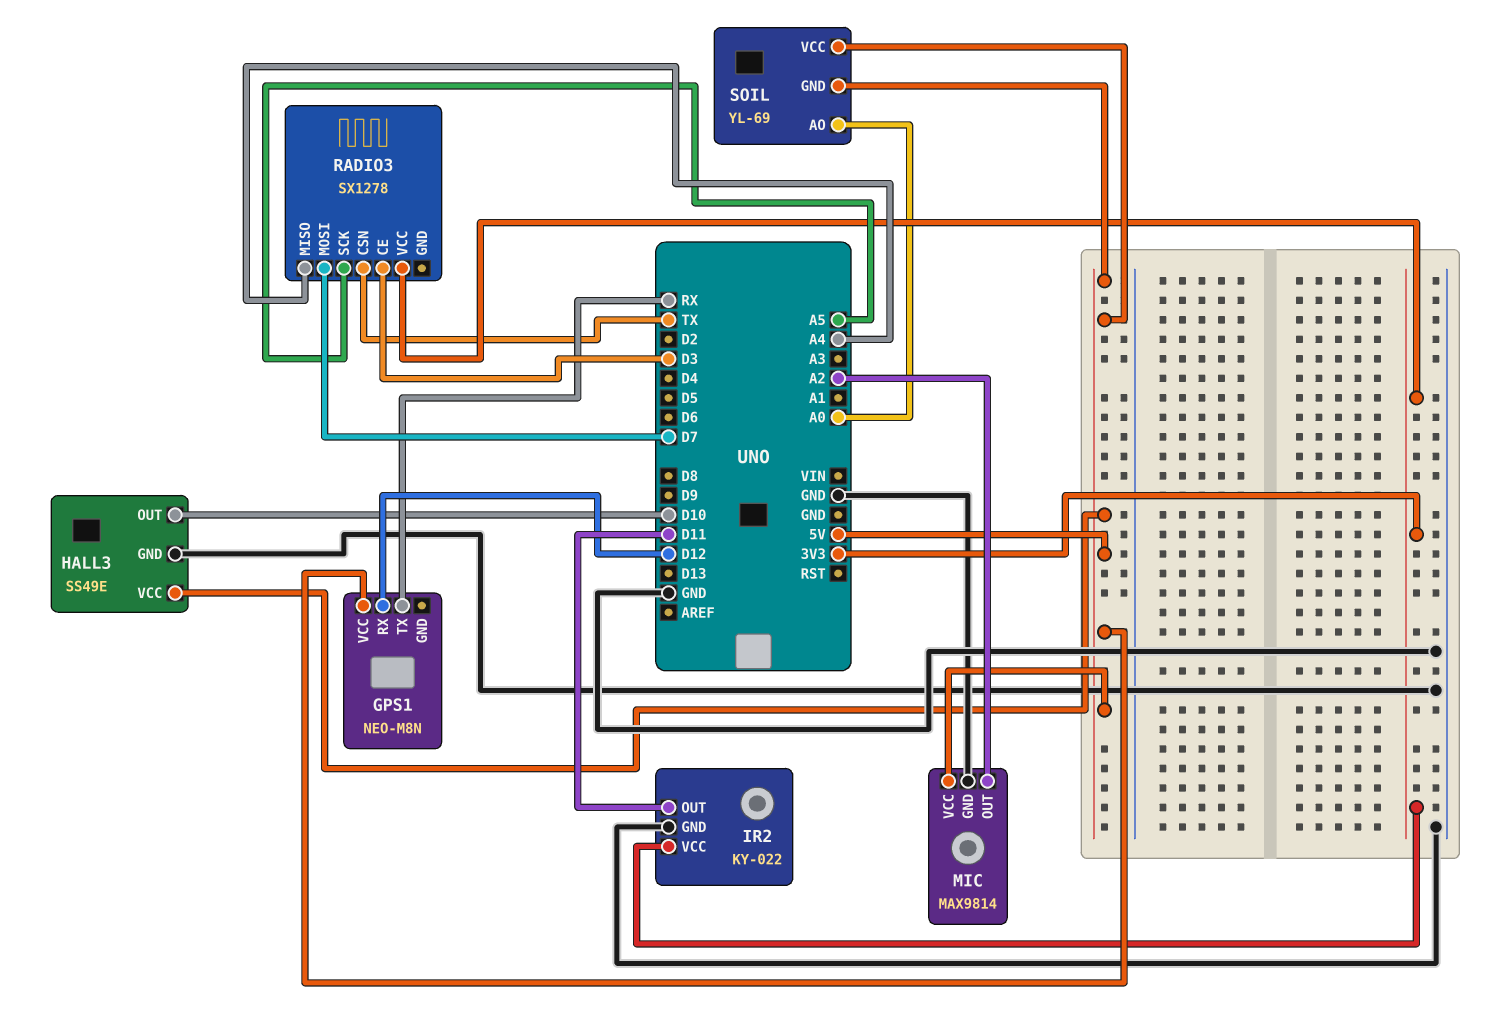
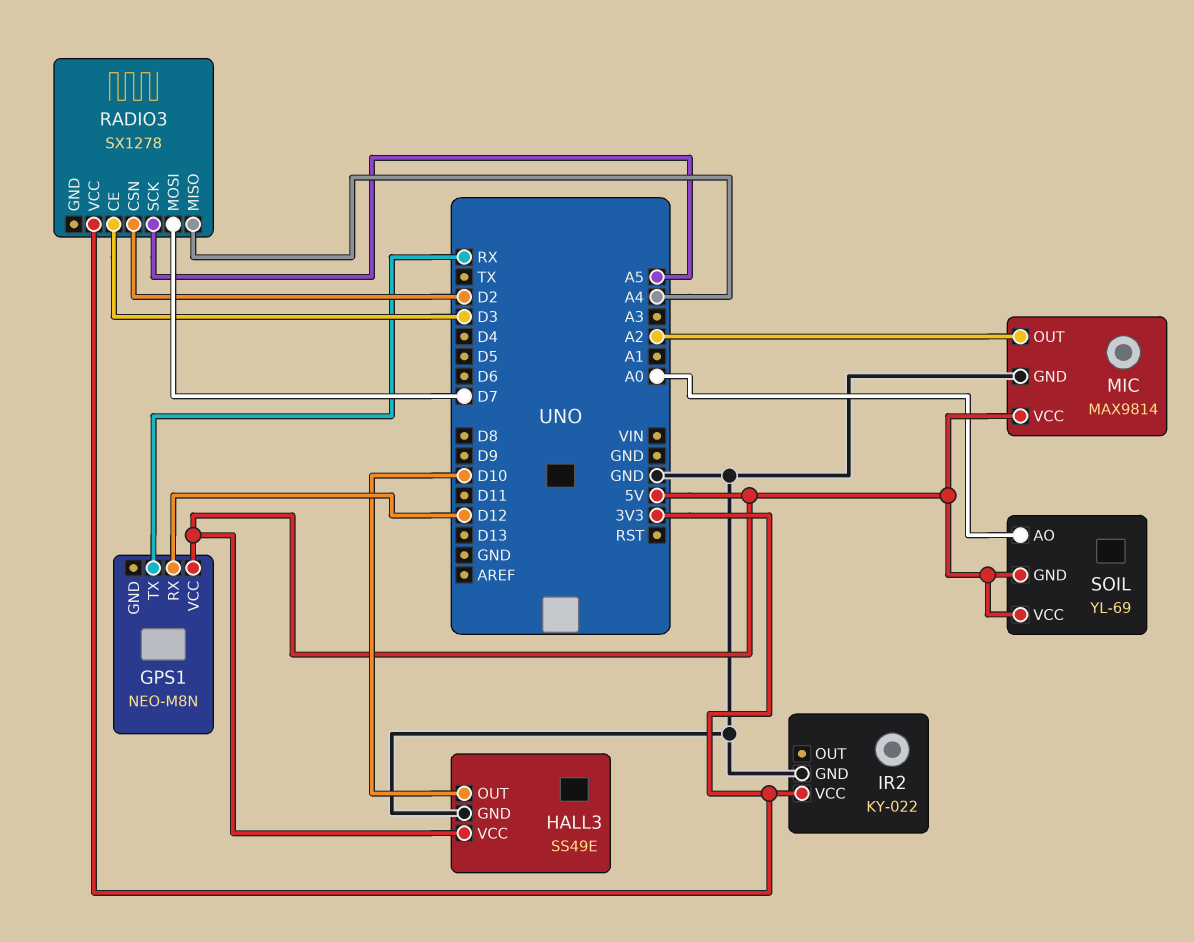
IR2 pin OUT: D11 -> none
RADIO3 pin CSN: TX -> D2

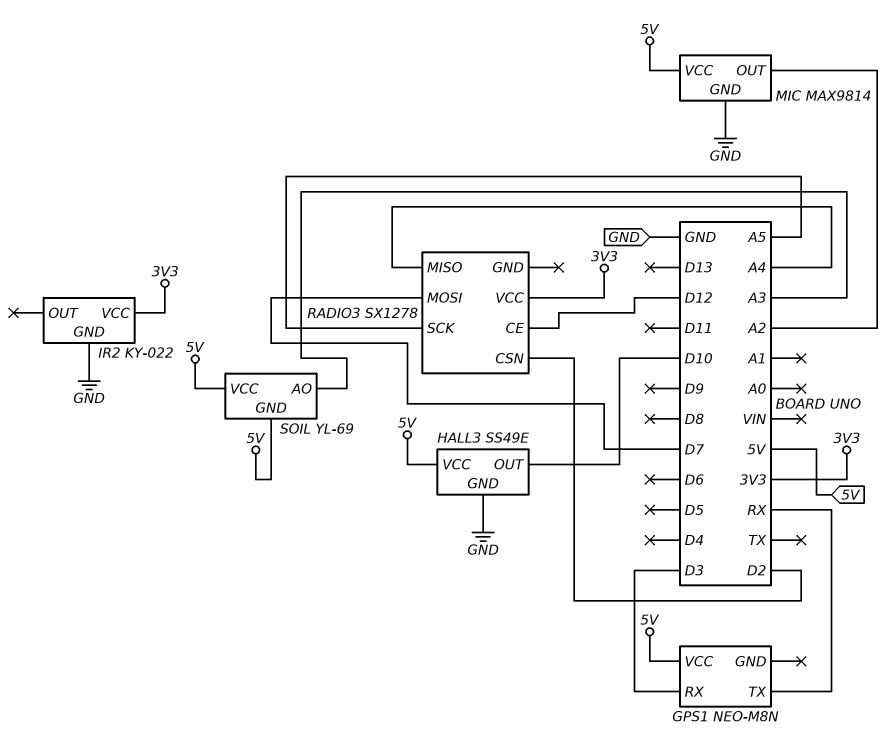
GPS1 pin RX: D12 -> D3
RADIO3 pin CE: D3 -> D12
SOIL pin AO: A0 -> A3

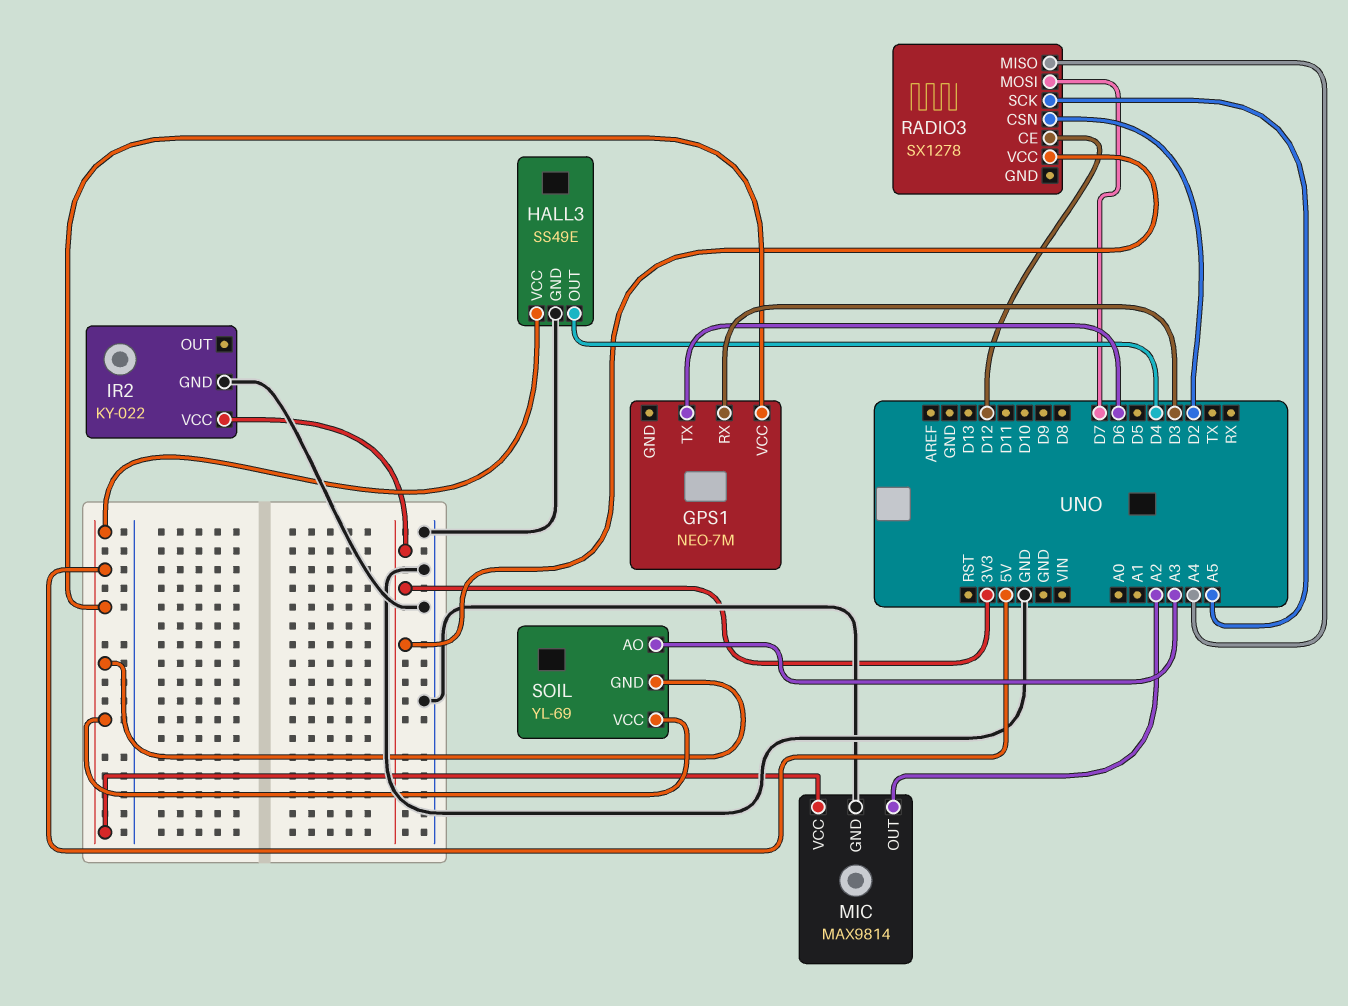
GPS1: NEO-M8N -> NEO-7M
GPS1 pin TX: RX -> D6
HALL3 pin OUT: D10 -> D4

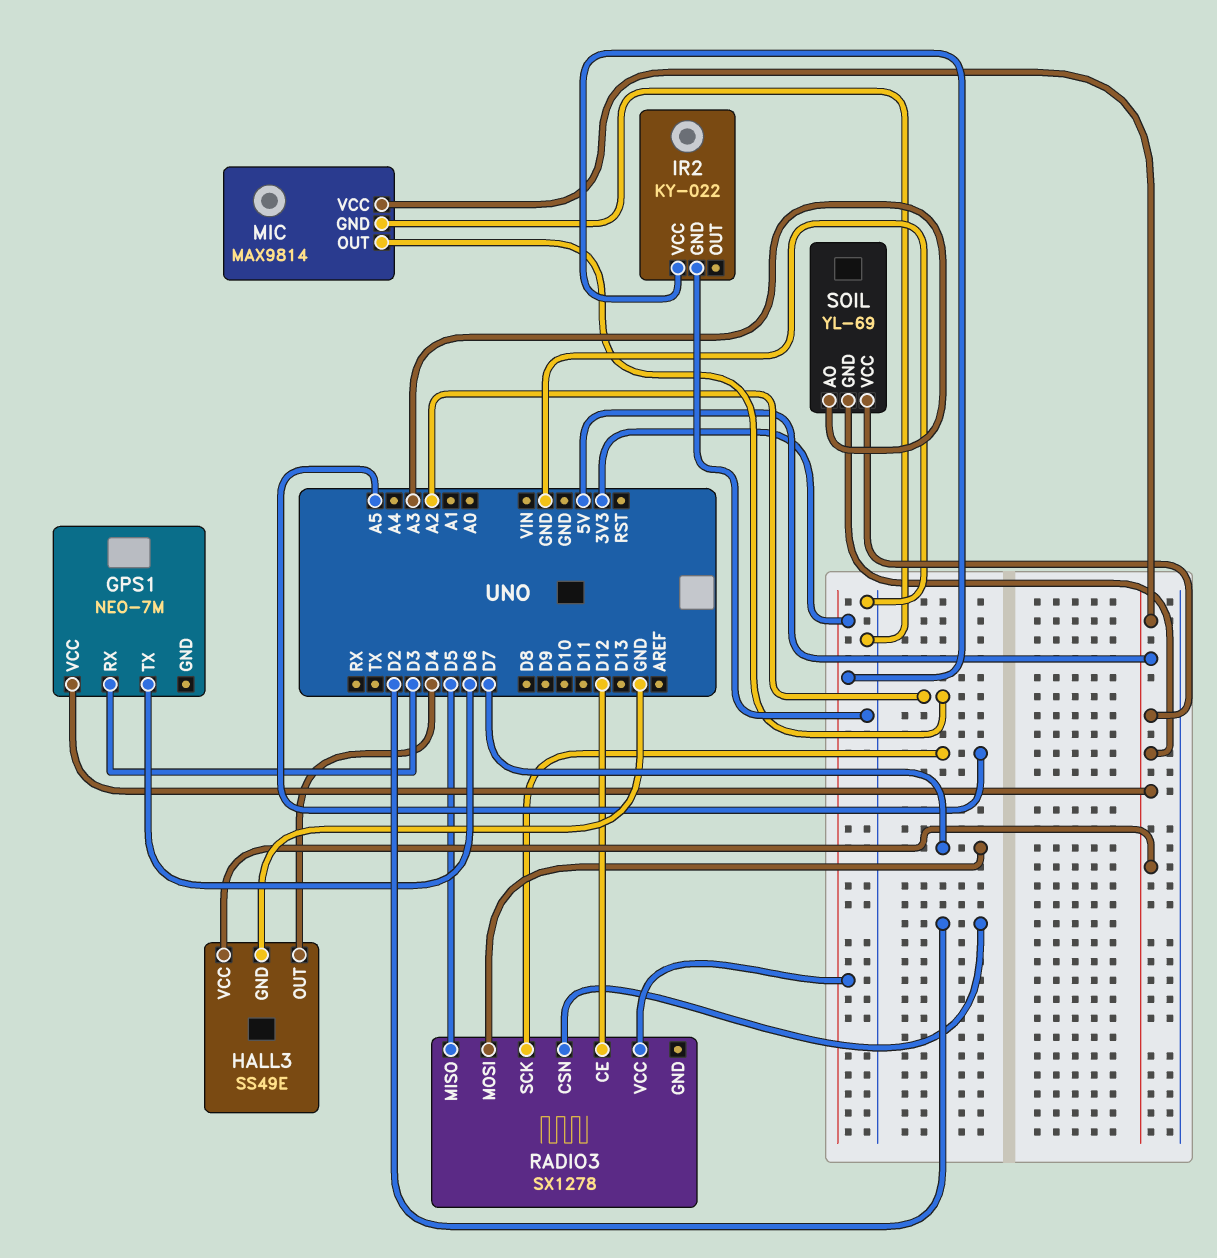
RADIO3 pin MISO: A4 -> D5

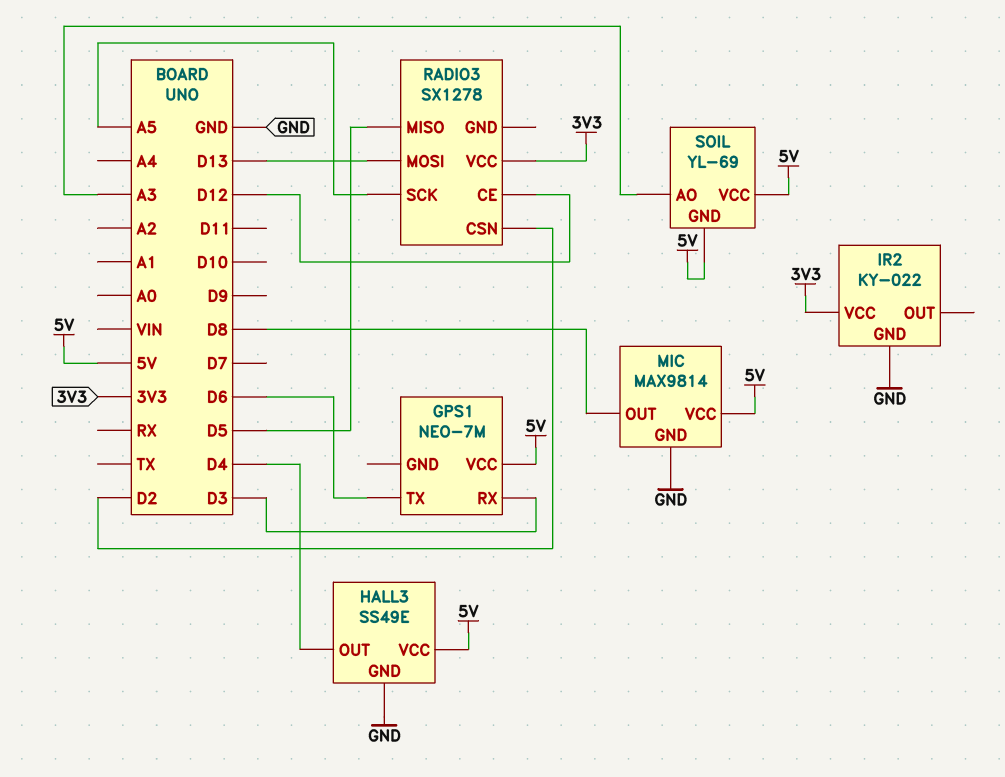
MIC pin OUT: A2 -> D8
RADIO3 pin MOSI: D7 -> D13

